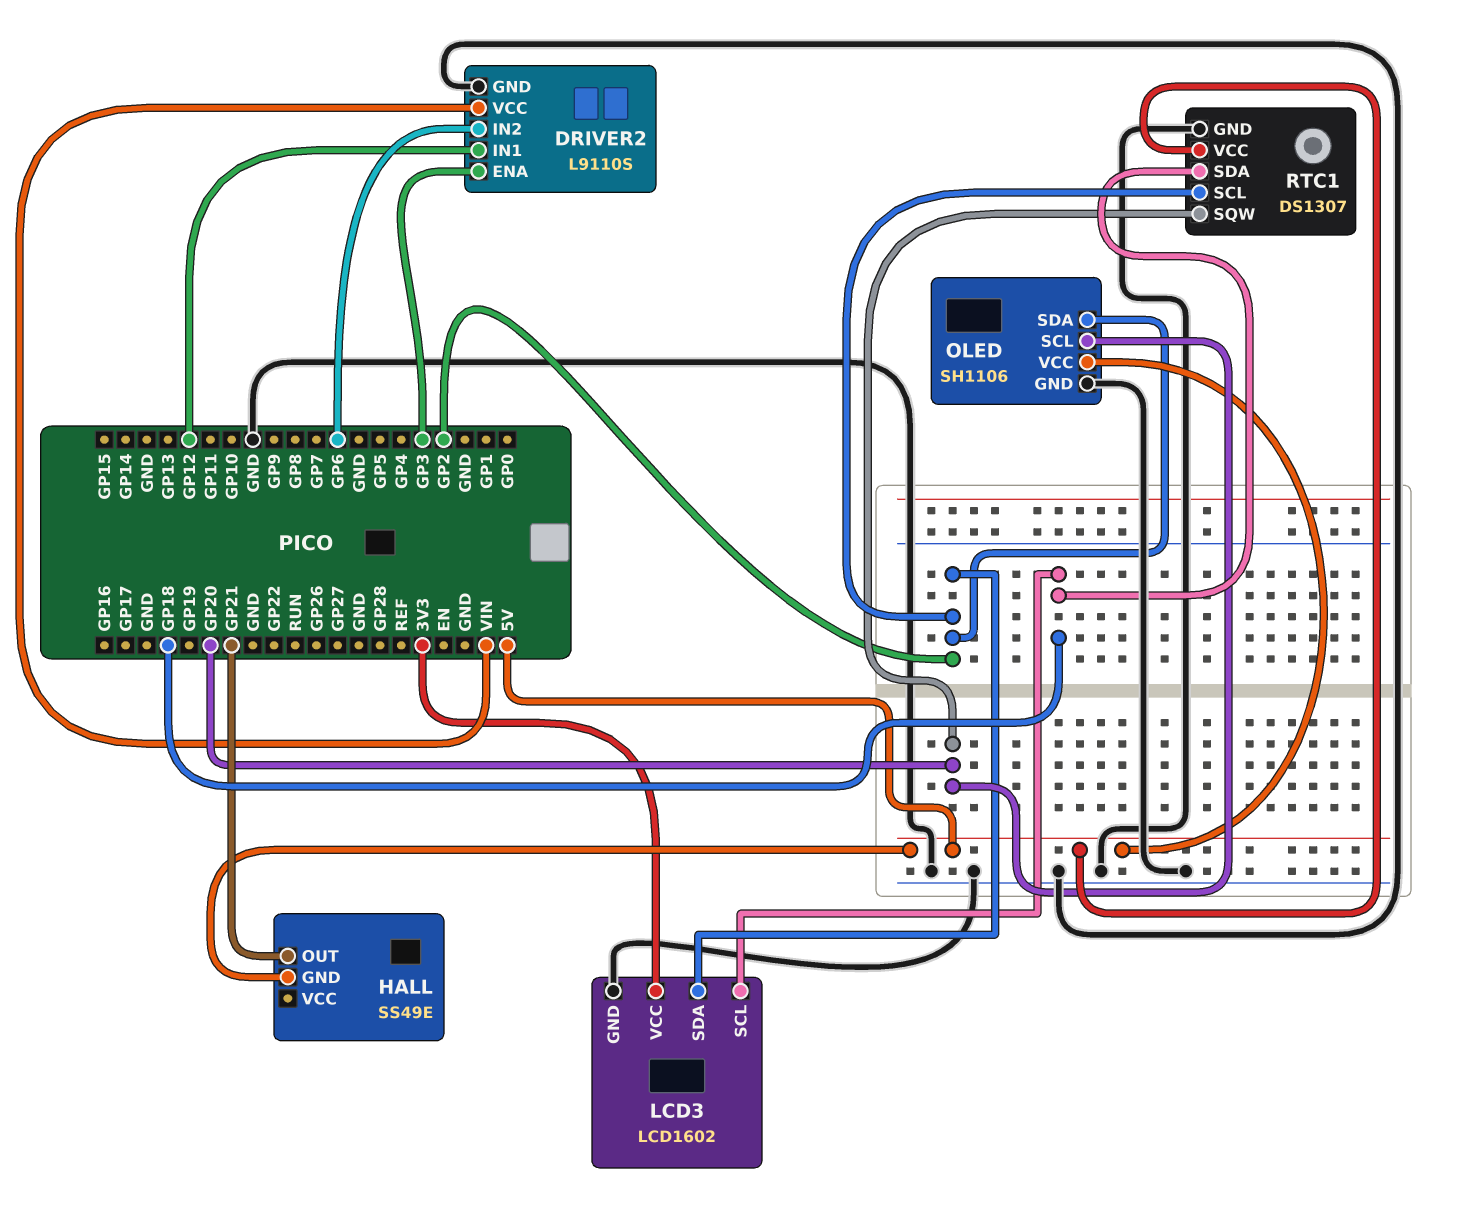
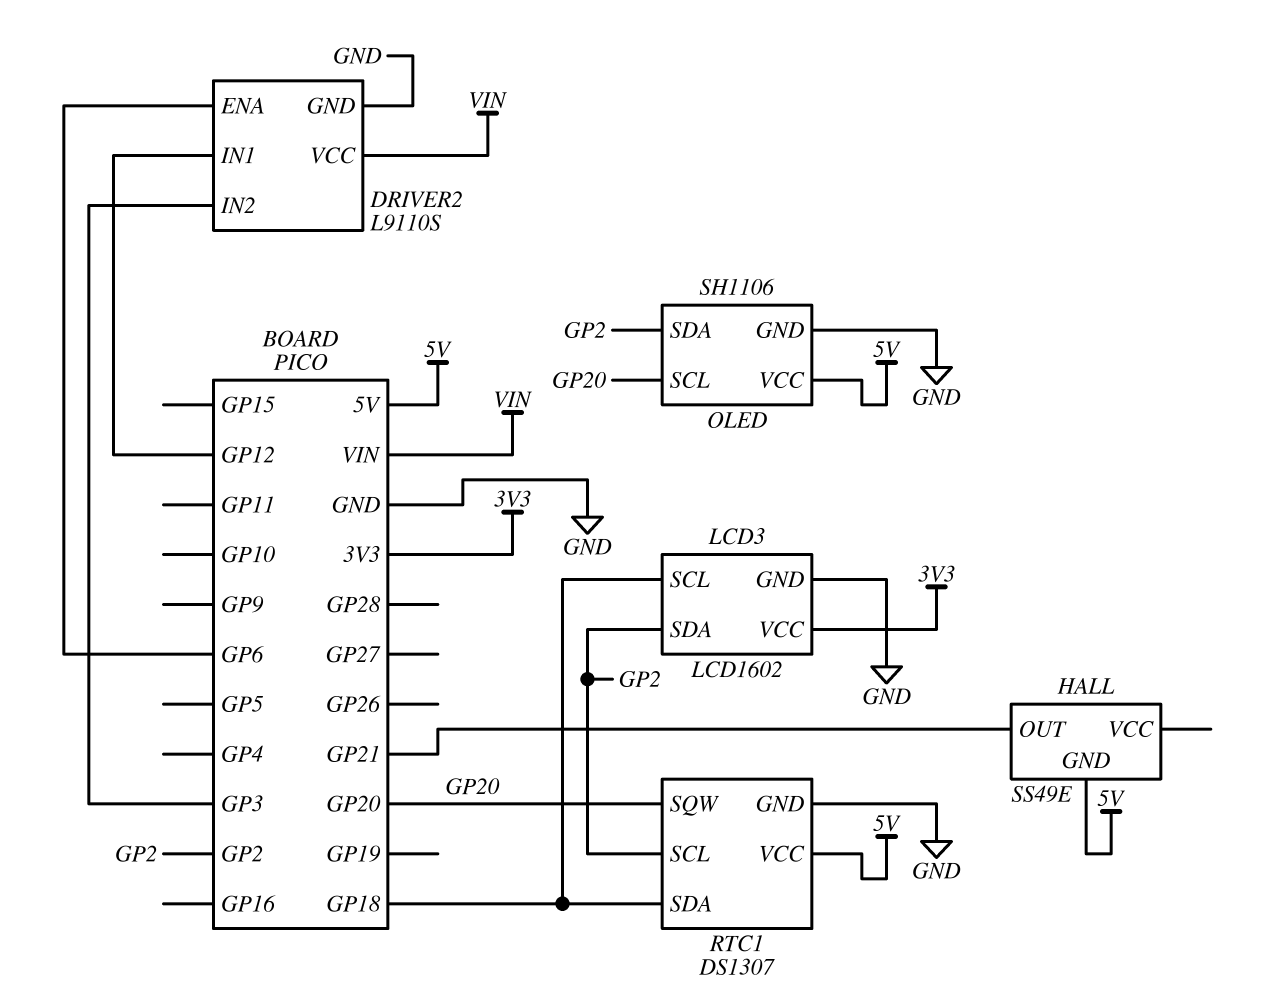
DRIVER2 pin ENA: GP3 -> GP6
DRIVER2 pin IN2: GP6 -> GP3

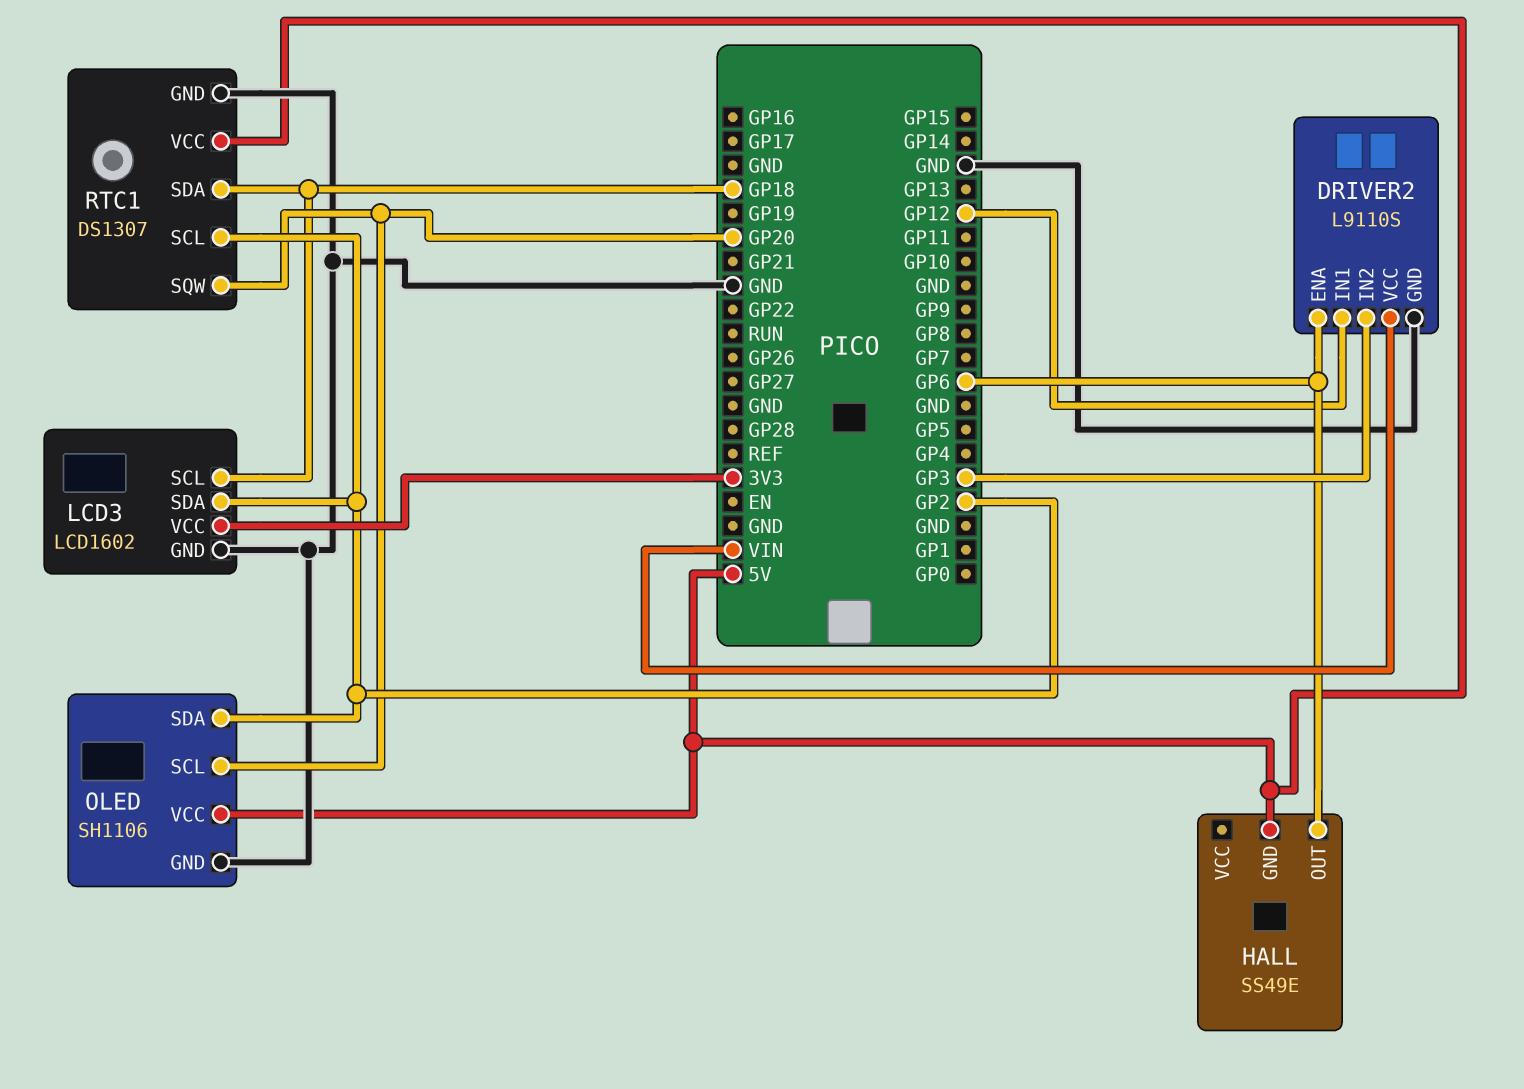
HALL pin OUT: GP21 -> GP6

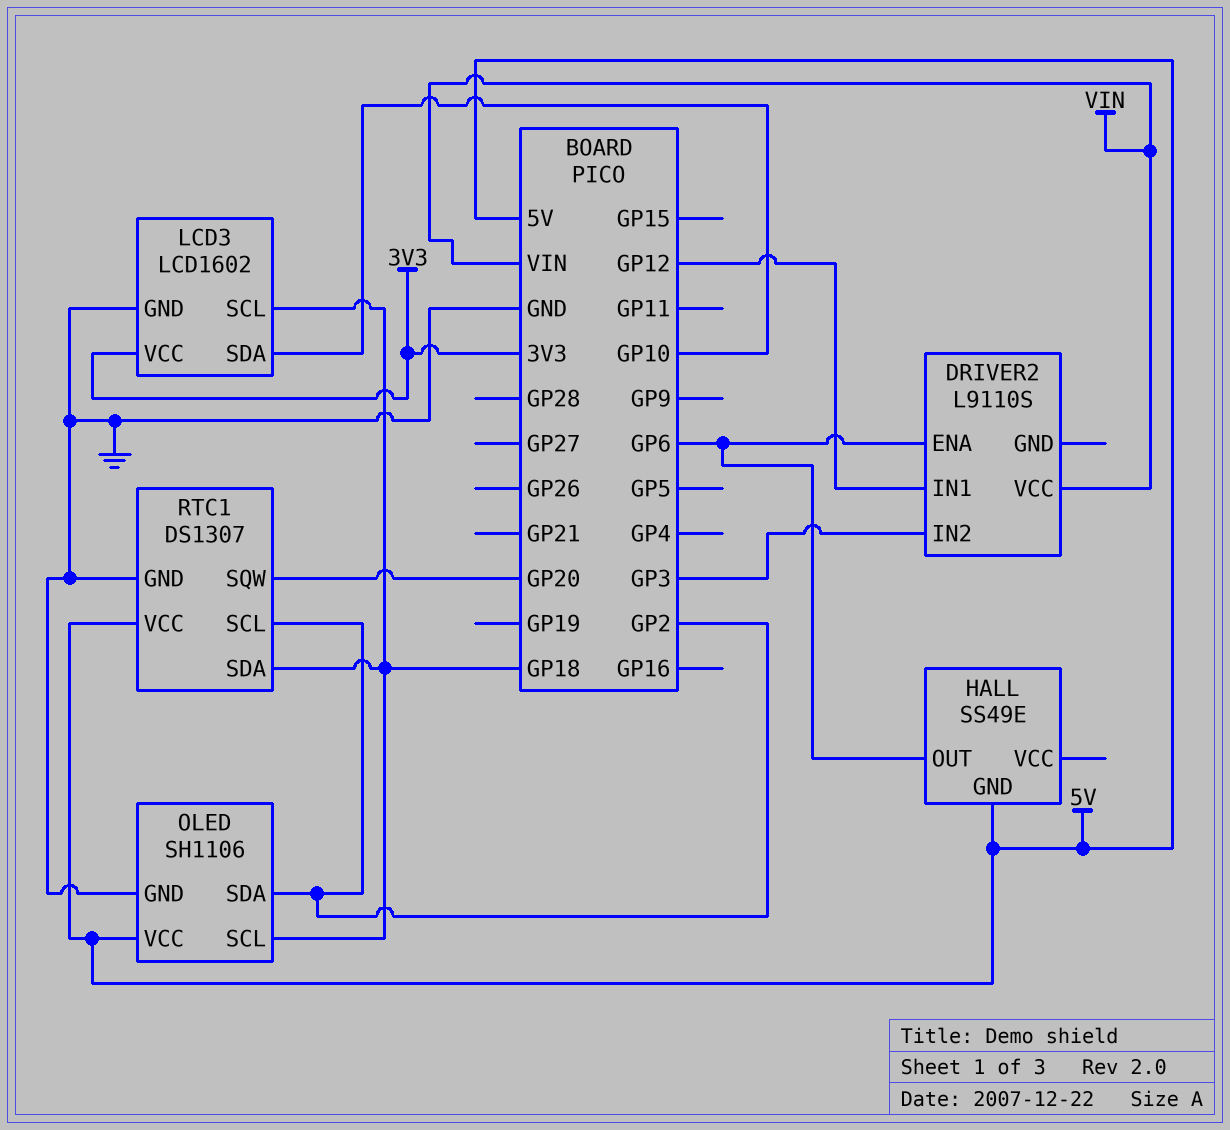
DRIVER2 pin GND: GND -> none
LCD3 pin SDA: GP2 -> GP10
OLED pin SCL: GP20 -> GP18

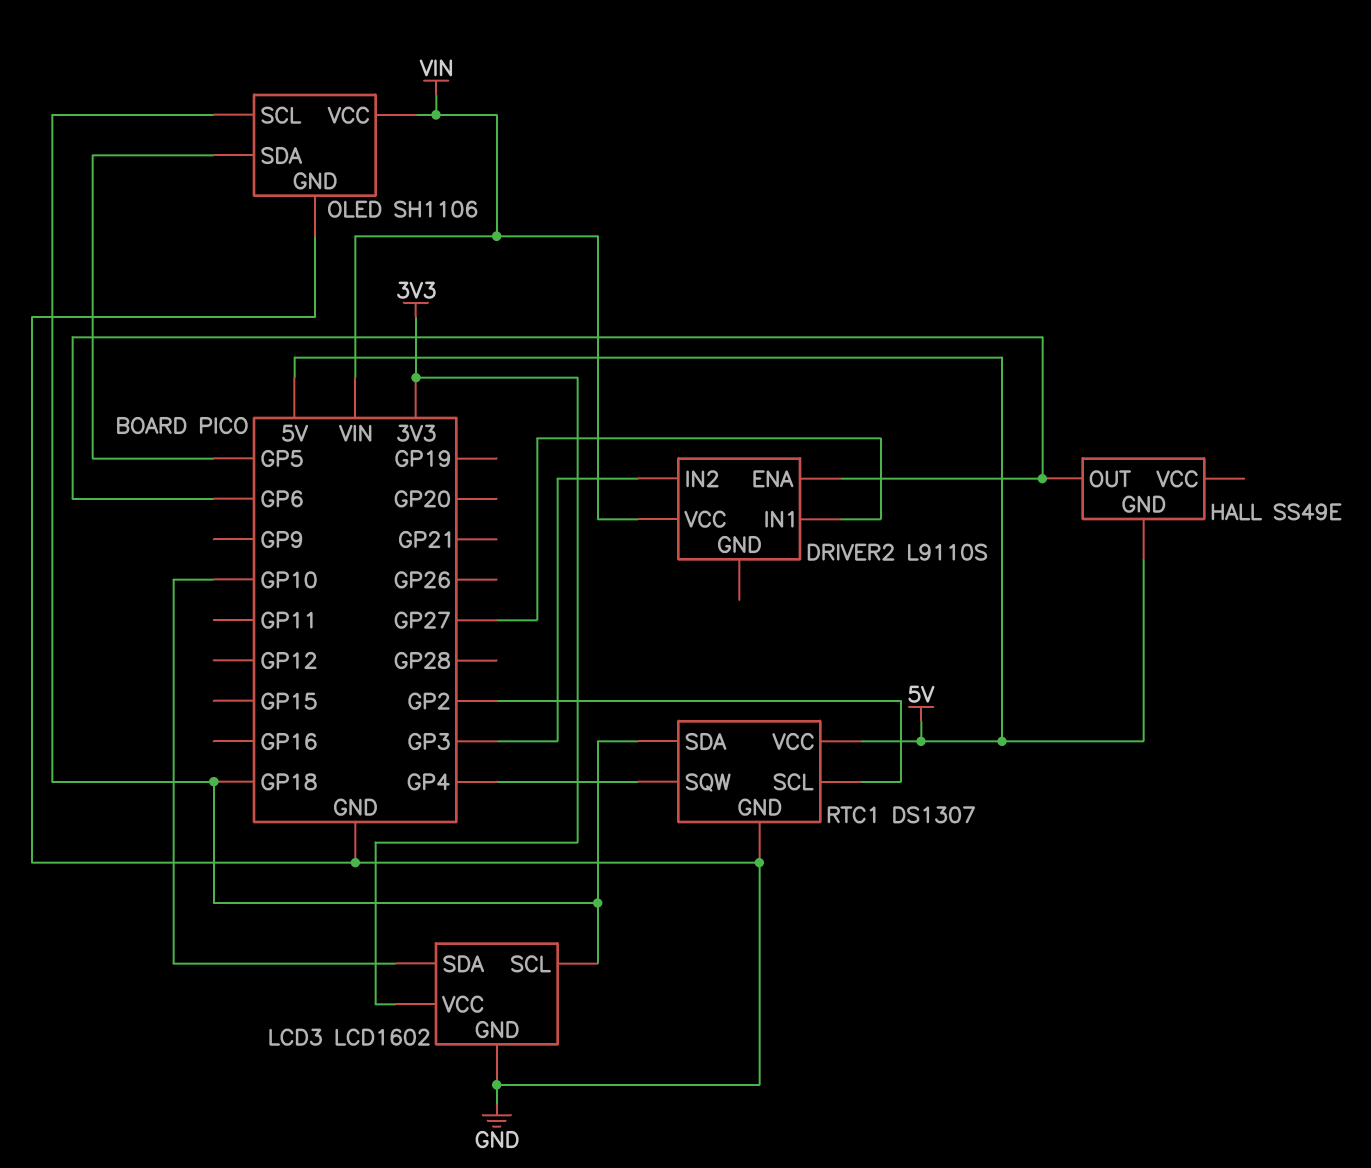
DRIVER2 pin IN1: GP12 -> GP27
OLED pin SDA: GP2 -> GP5
OLED pin VCC: 5V -> VIN
RTC1 pin SQW: GP20 -> GP4

